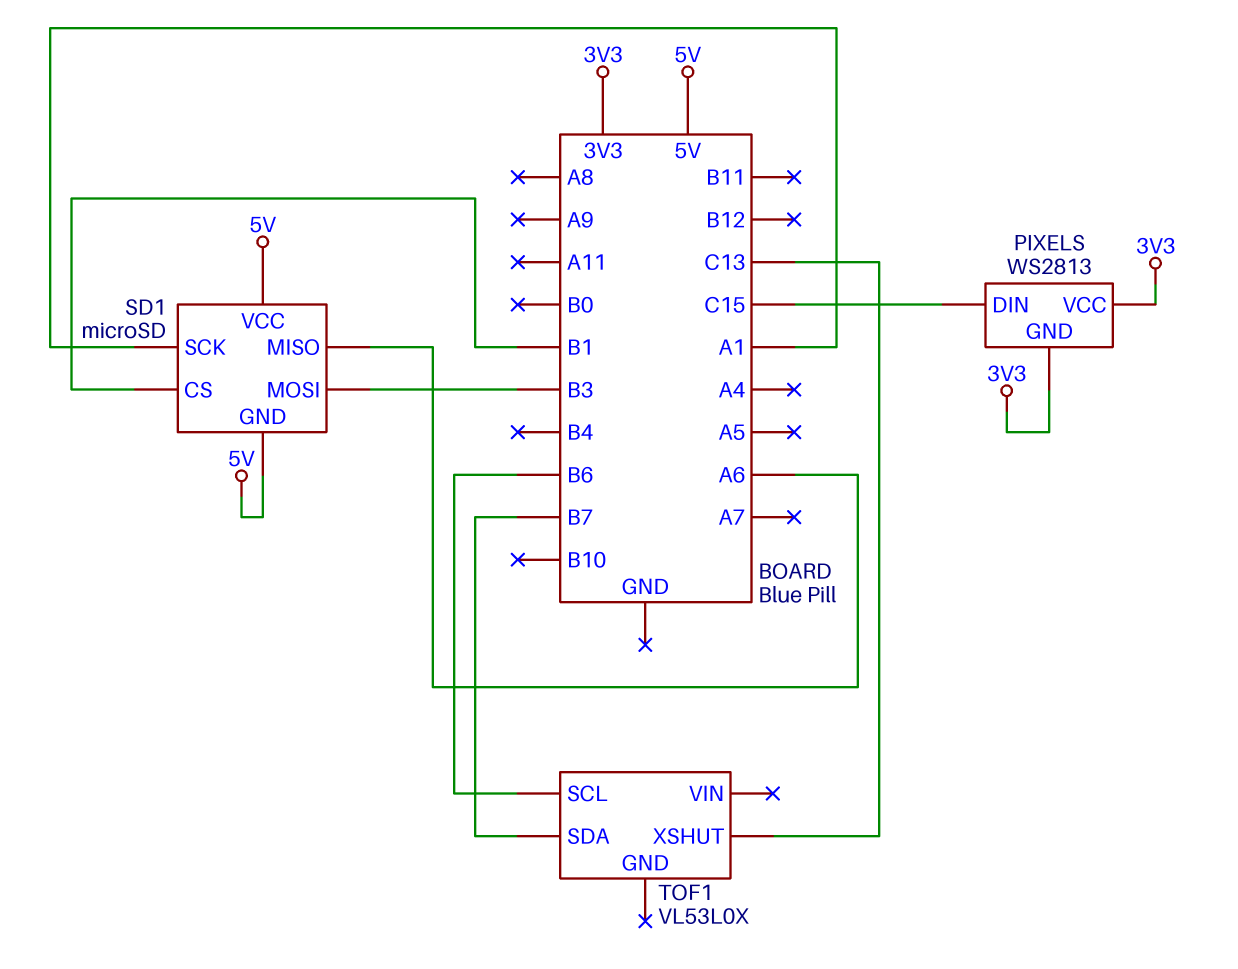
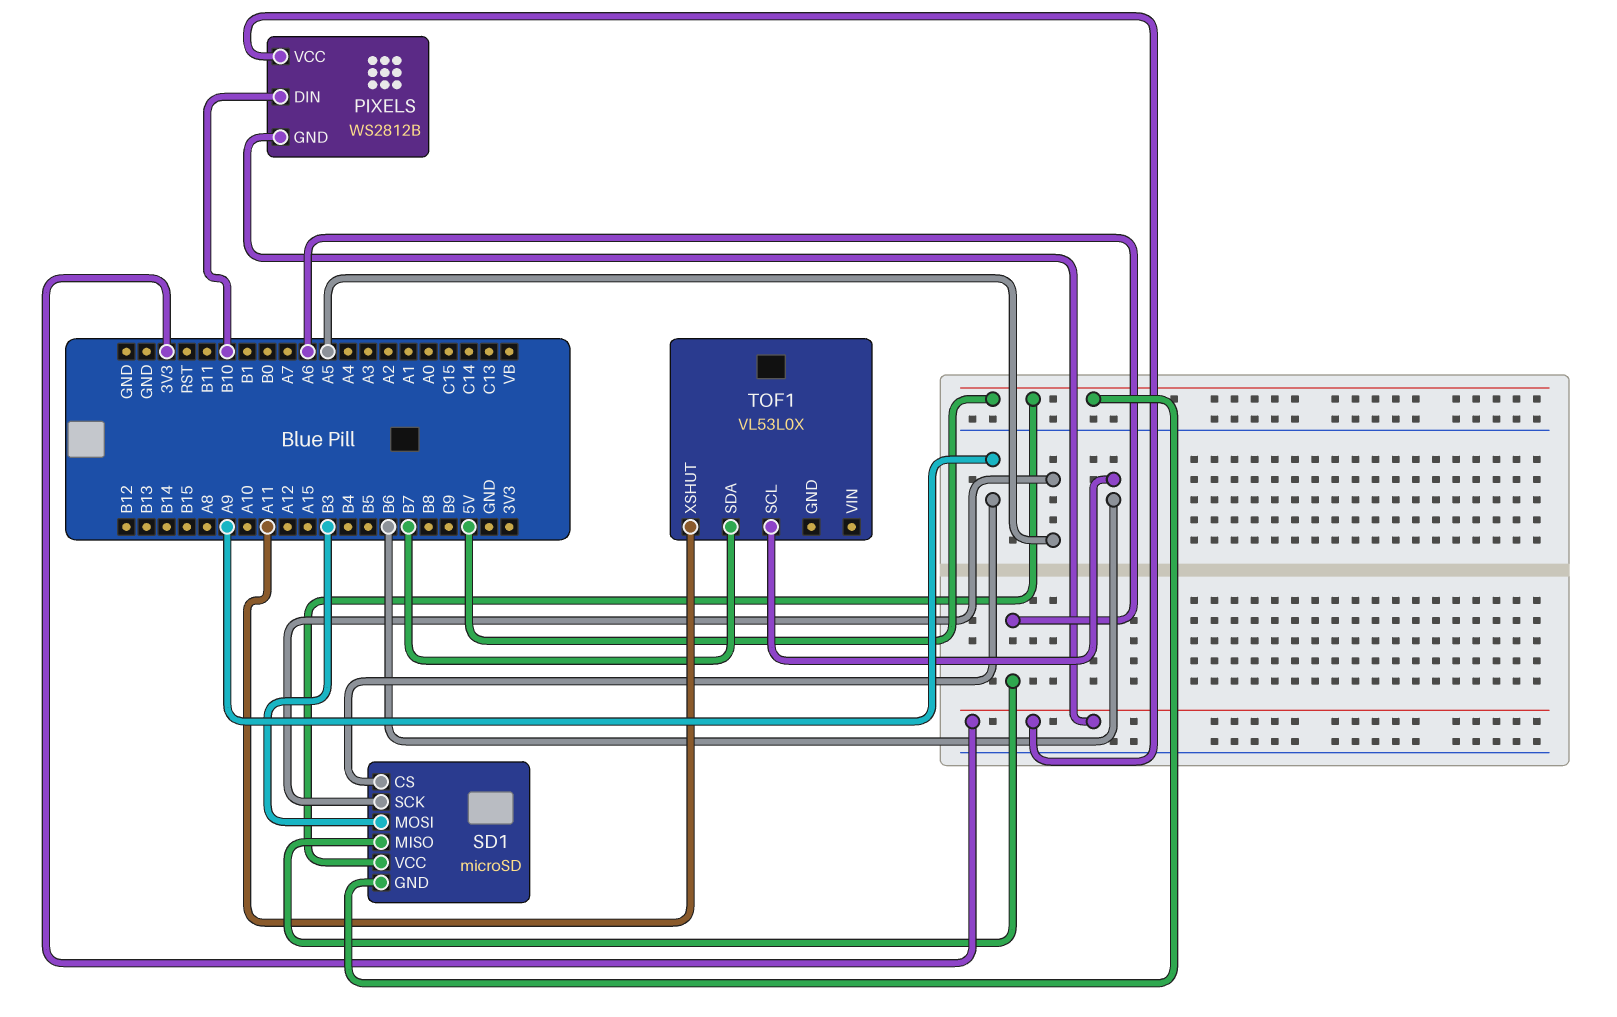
PIXELS: WS2813 -> WS2812B
PIXELS pin DIN: C15 -> B10
SD1 pin CS: B1 -> A9
SD1 pin SCK: A1 -> A5
TOF1 pin XSHUT: C13 -> A11

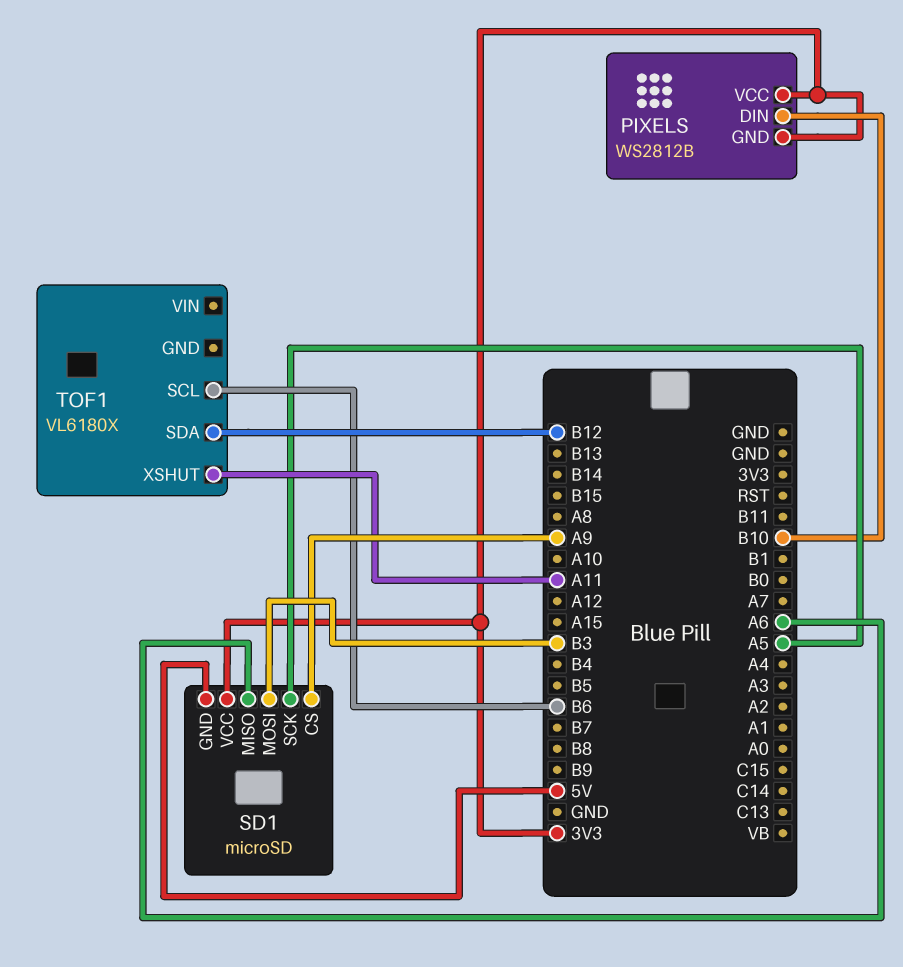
SD1 pin VCC: 5V -> 3V3
TOF1: VL53L0X -> VL6180X
TOF1 pin SDA: B7 -> B12

